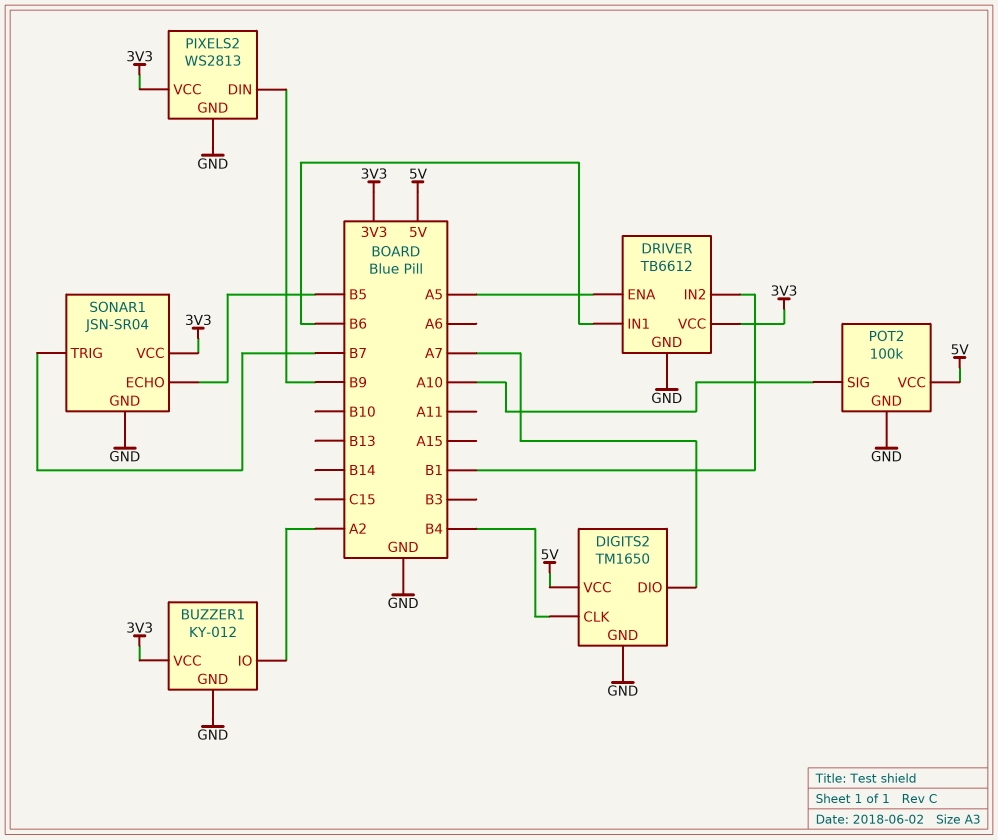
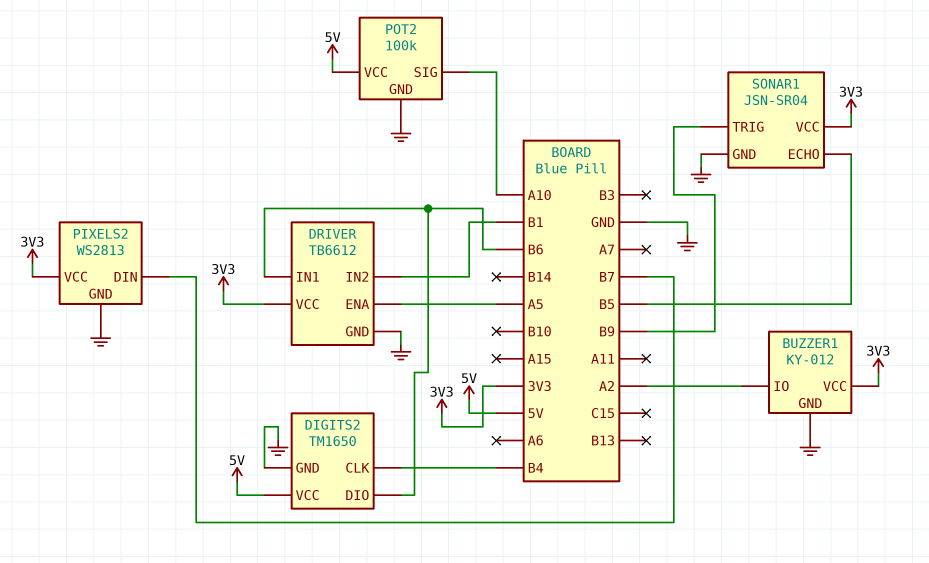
DIGITS2 pin DIO: A7 -> B6
PIXELS2 pin DIN: B9 -> B7
SONAR1 pin TRIG: B7 -> B9

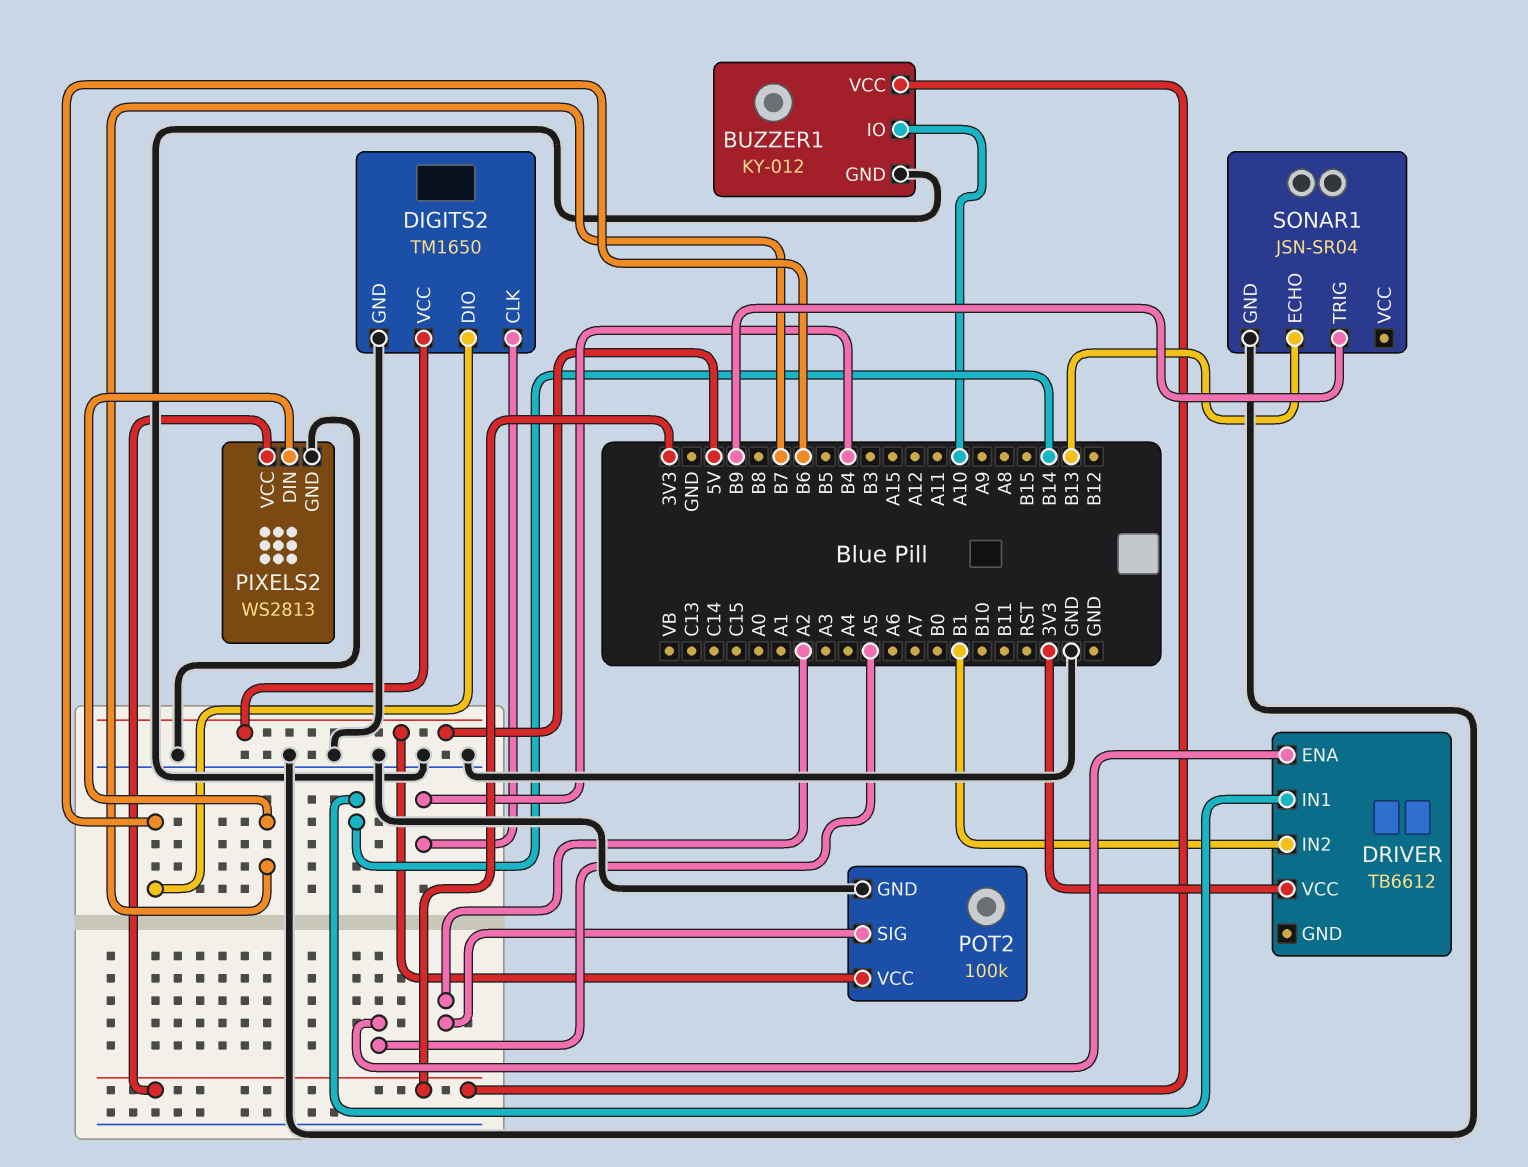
BUZZER1 pin IO: A2 -> A10
DRIVER pin GND: GND -> none
DRIVER pin IN1: B6 -> B14
POT2 pin SIG: A10 -> A2
SONAR1 pin ECHO: B5 -> B13
SONAR1 pin VCC: 3V3 -> none

